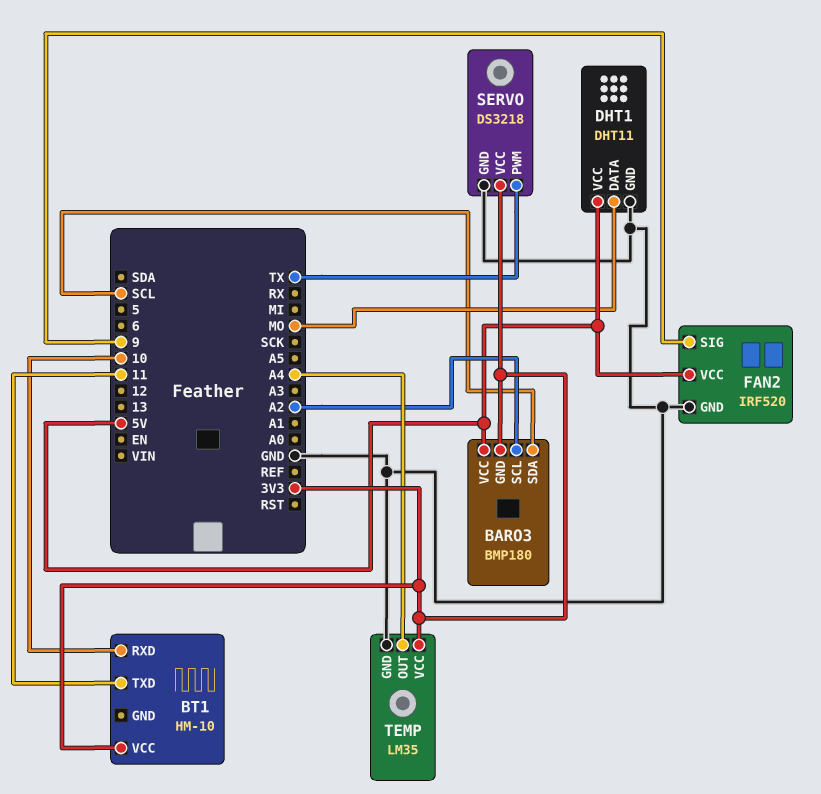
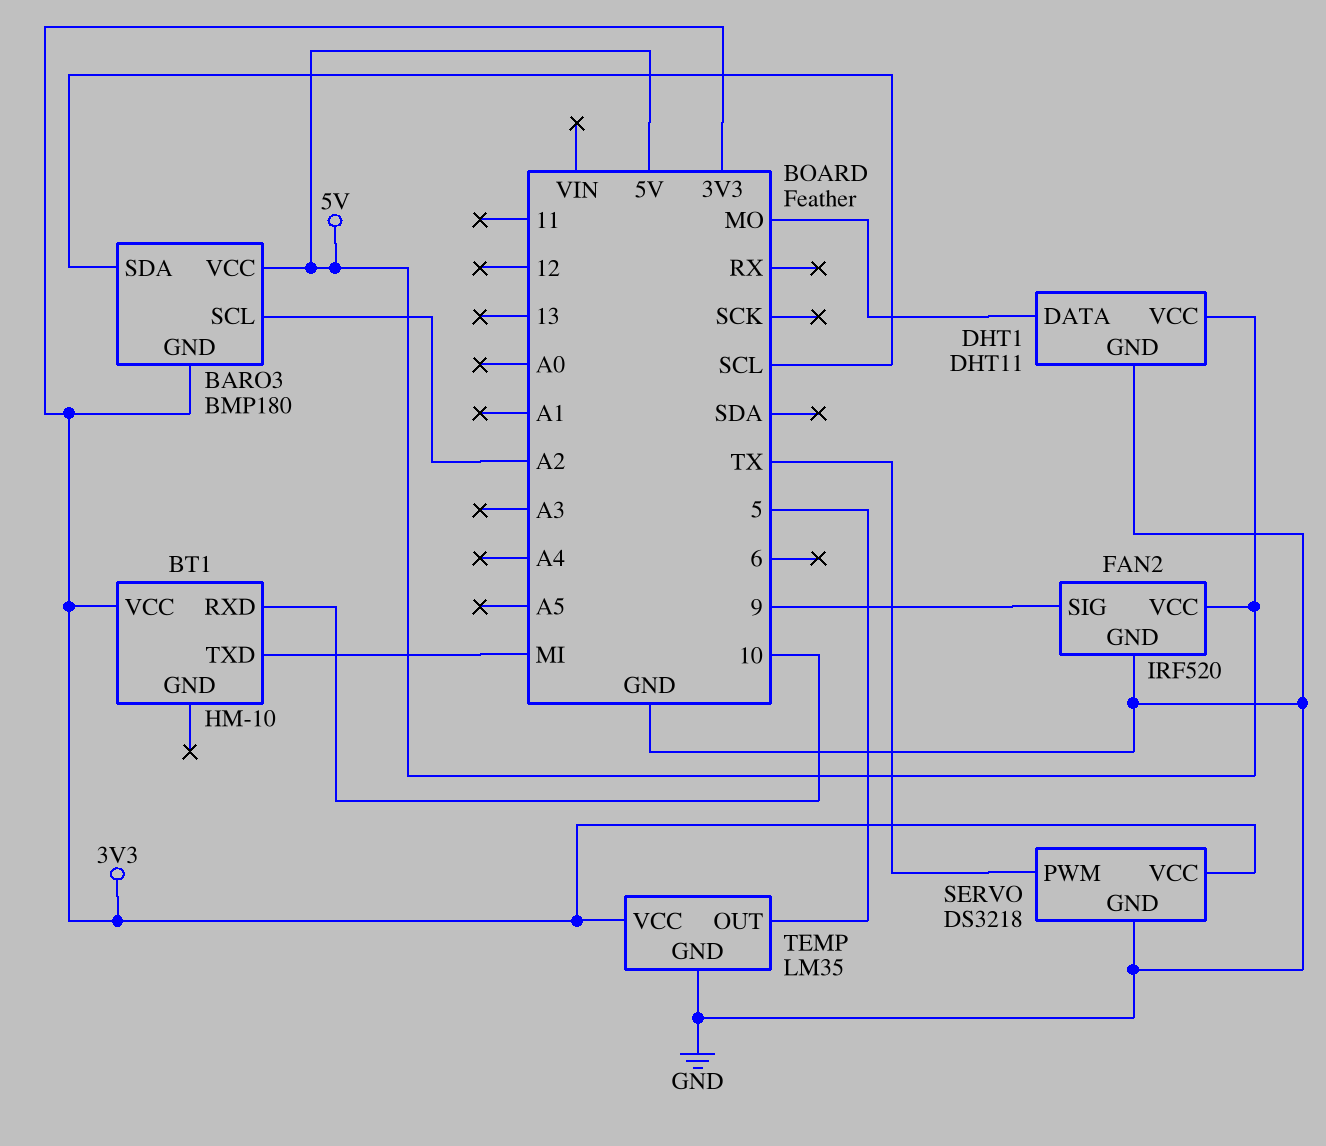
BT1 pin TXD: 11 -> MI
TEMP pin OUT: A4 -> 5

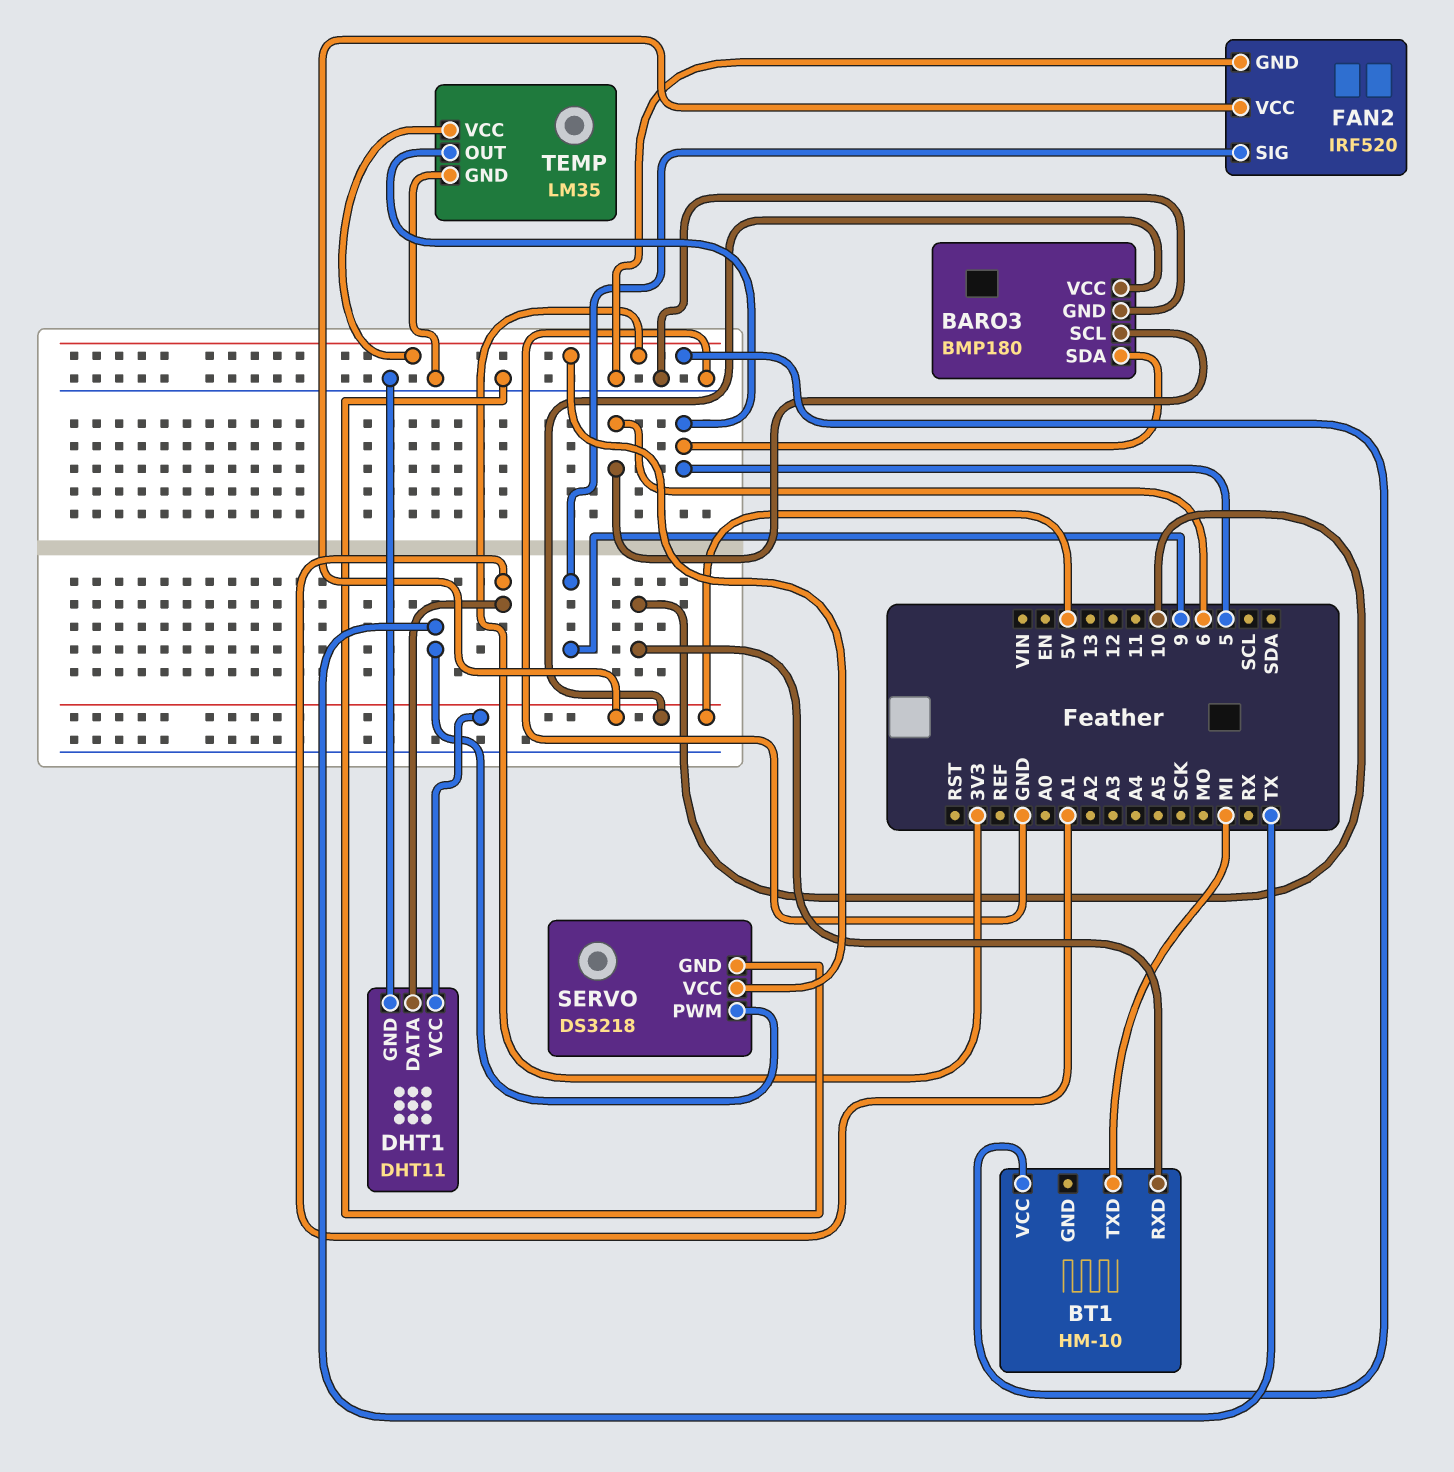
BARO3 pin GND: 3V3 -> GND
BARO3 pin SCL: A2 -> 6
BARO3 pin SDA: SCL -> 5
DHT1 pin DATA: MO -> A1

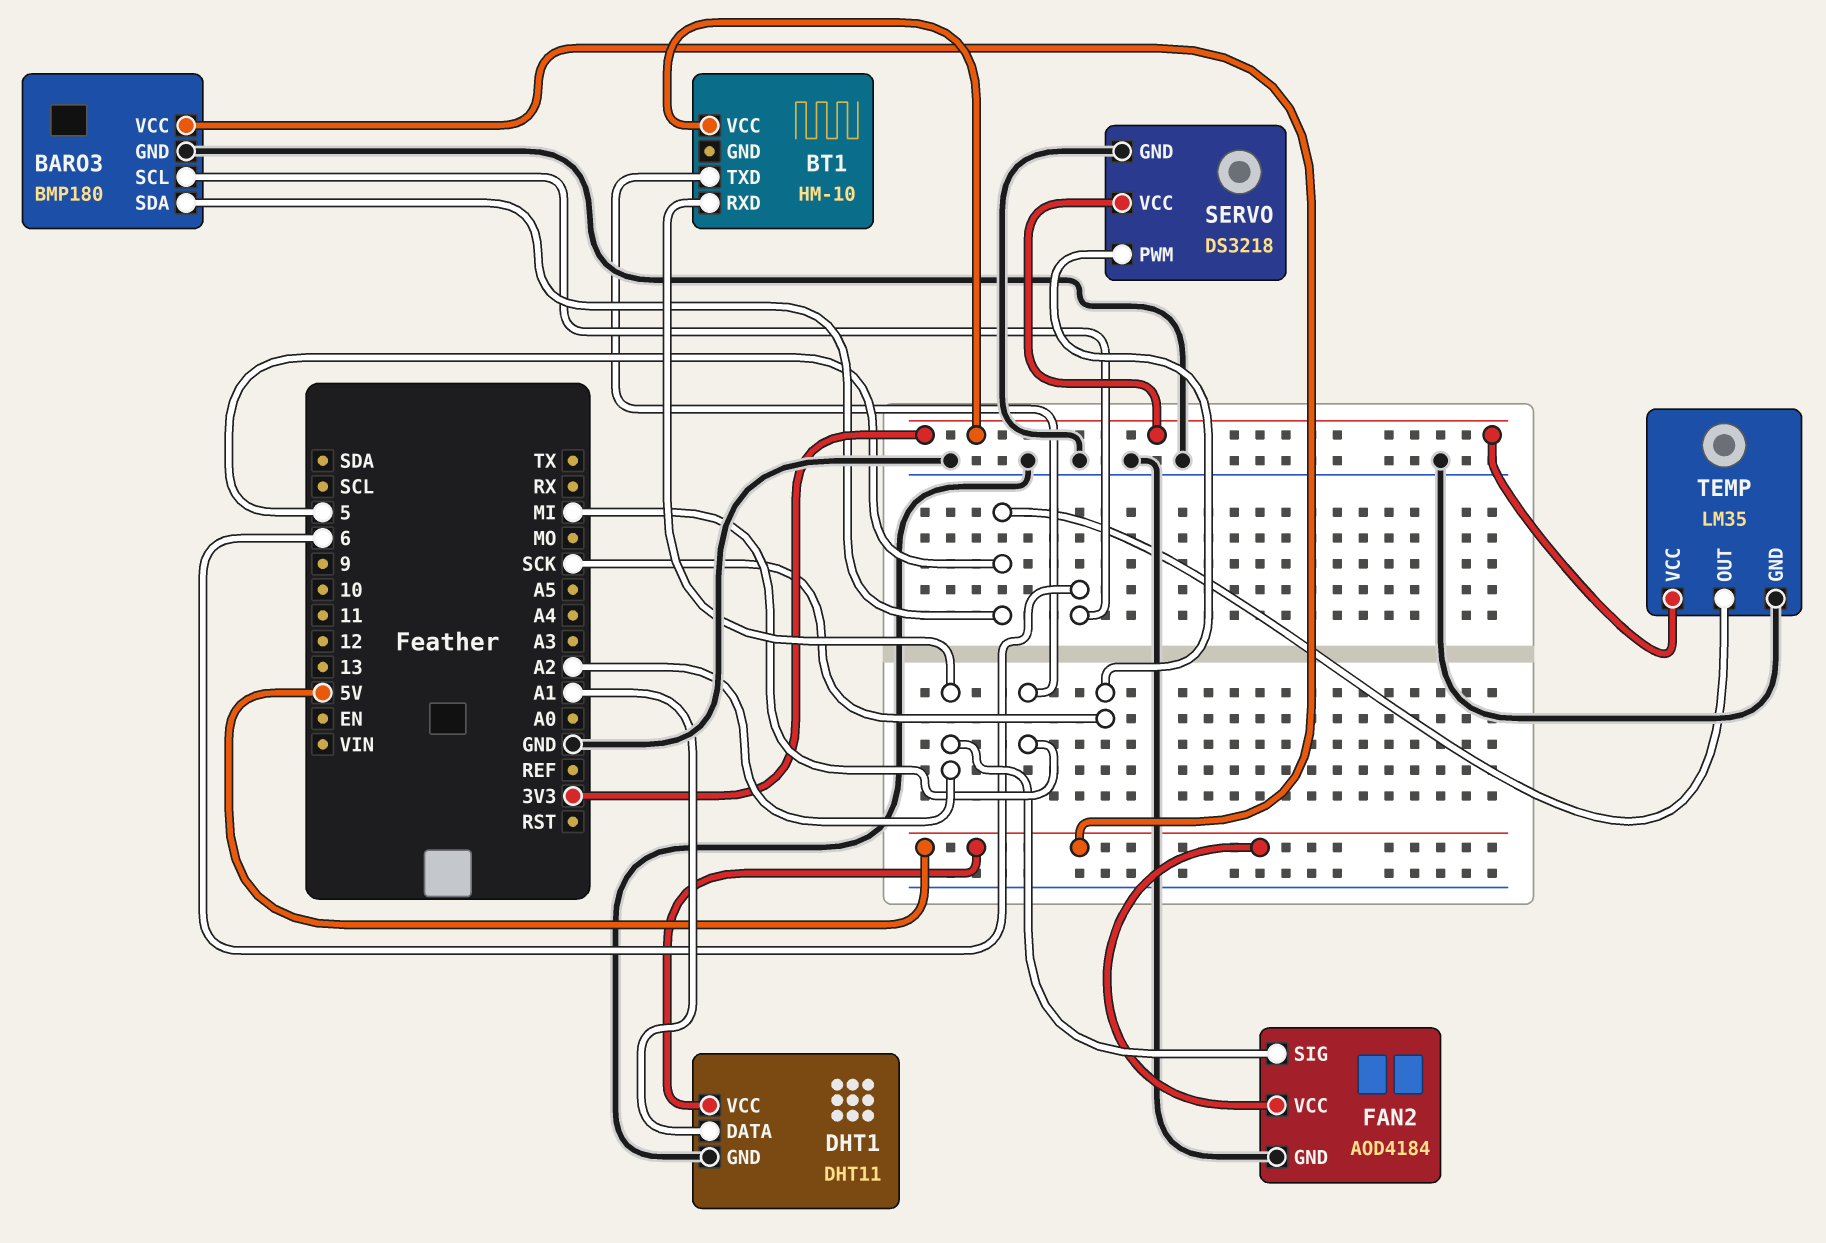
BT1 pin RXD: 10 -> A2
FAN2: IRF520 -> AOD4184
FAN2 pin SIG: 9 -> A2
SERVO pin PWM: TX -> SCK

